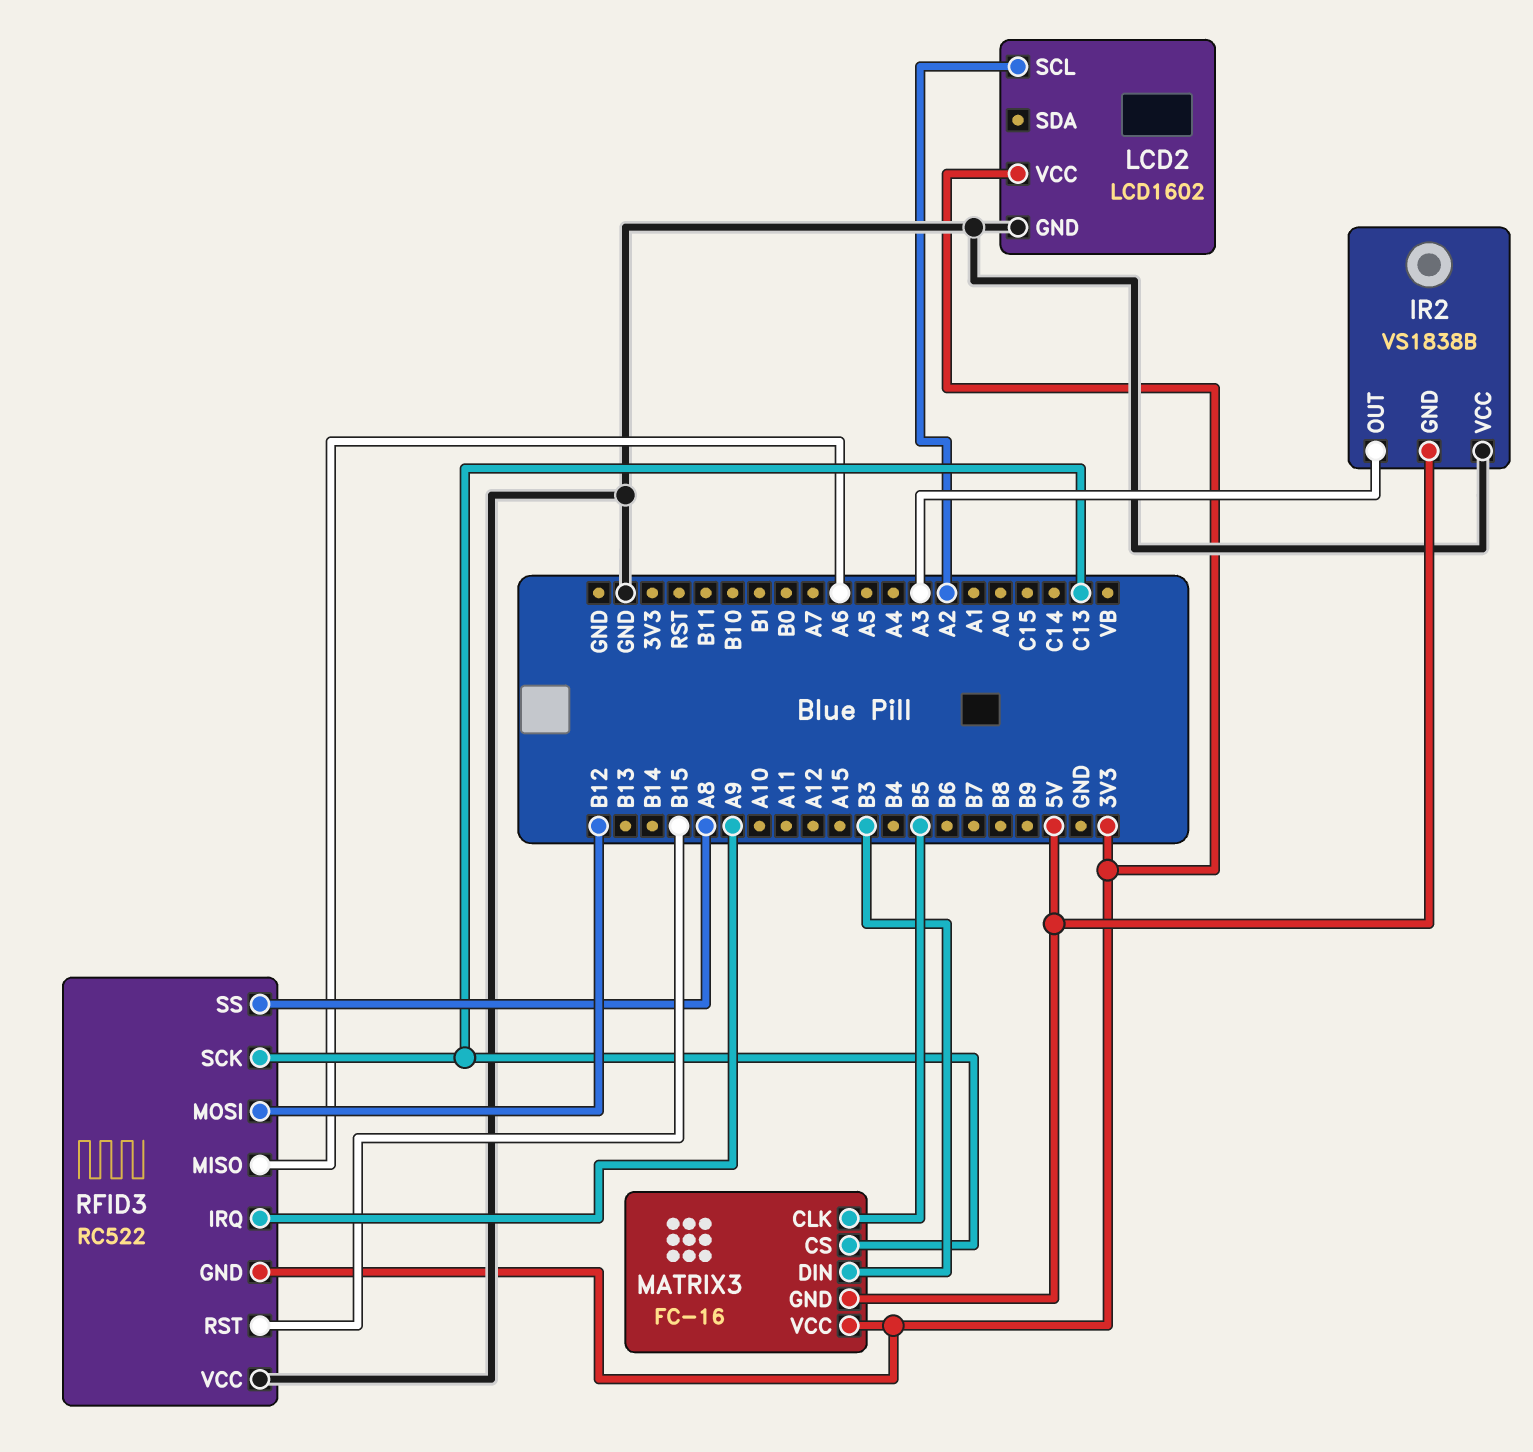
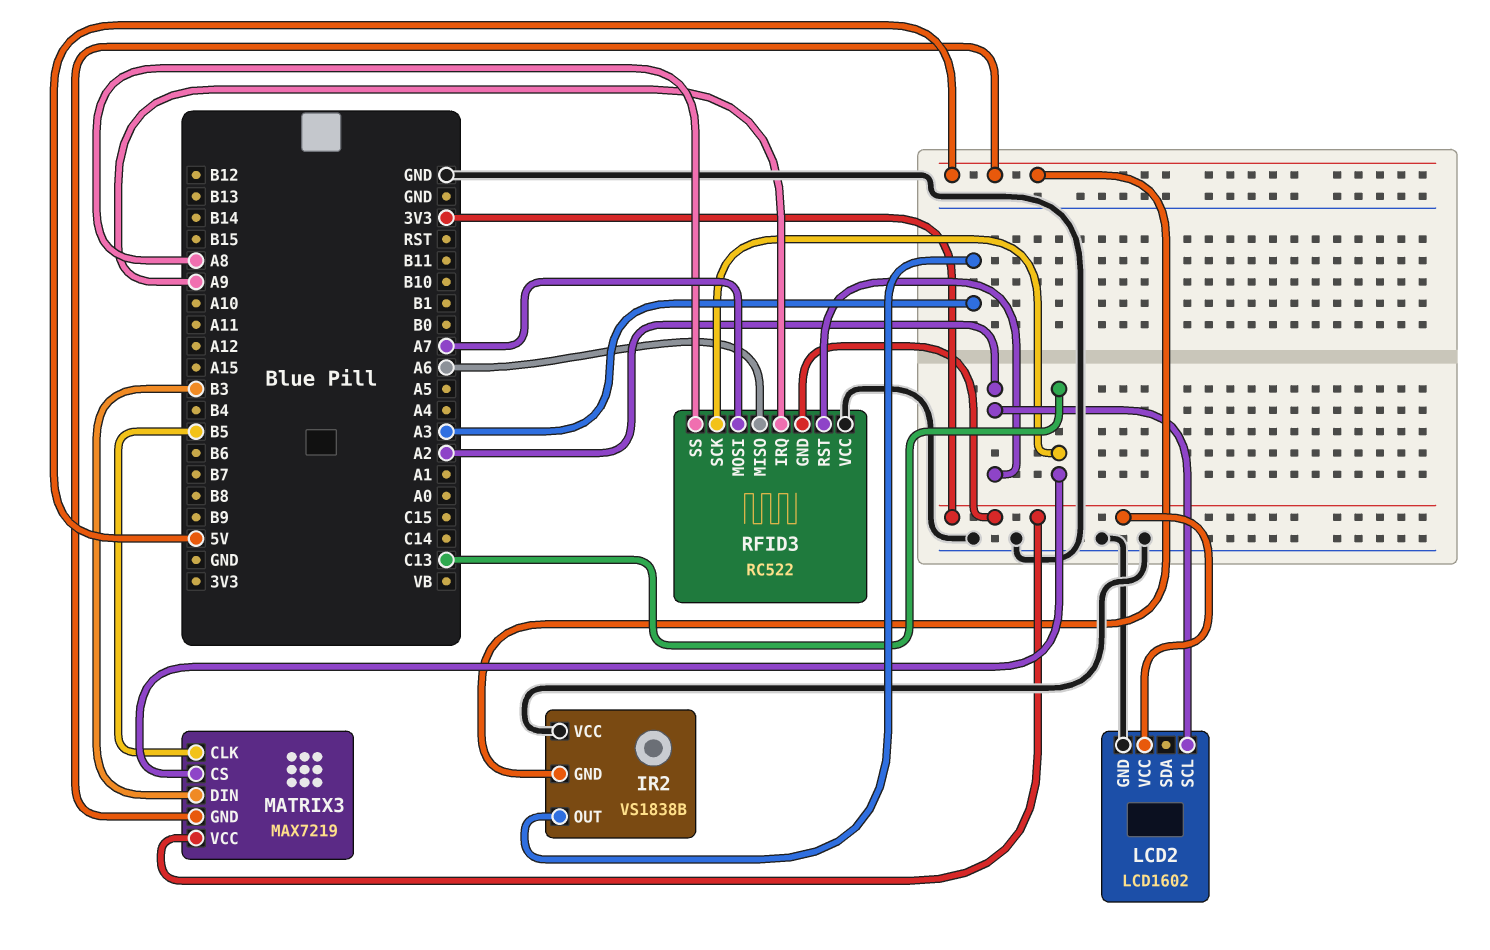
MATRIX3: FC-16 -> MAX7219
RFID3 pin MOSI: B12 -> A7
RFID3 pin RST: B15 -> A2

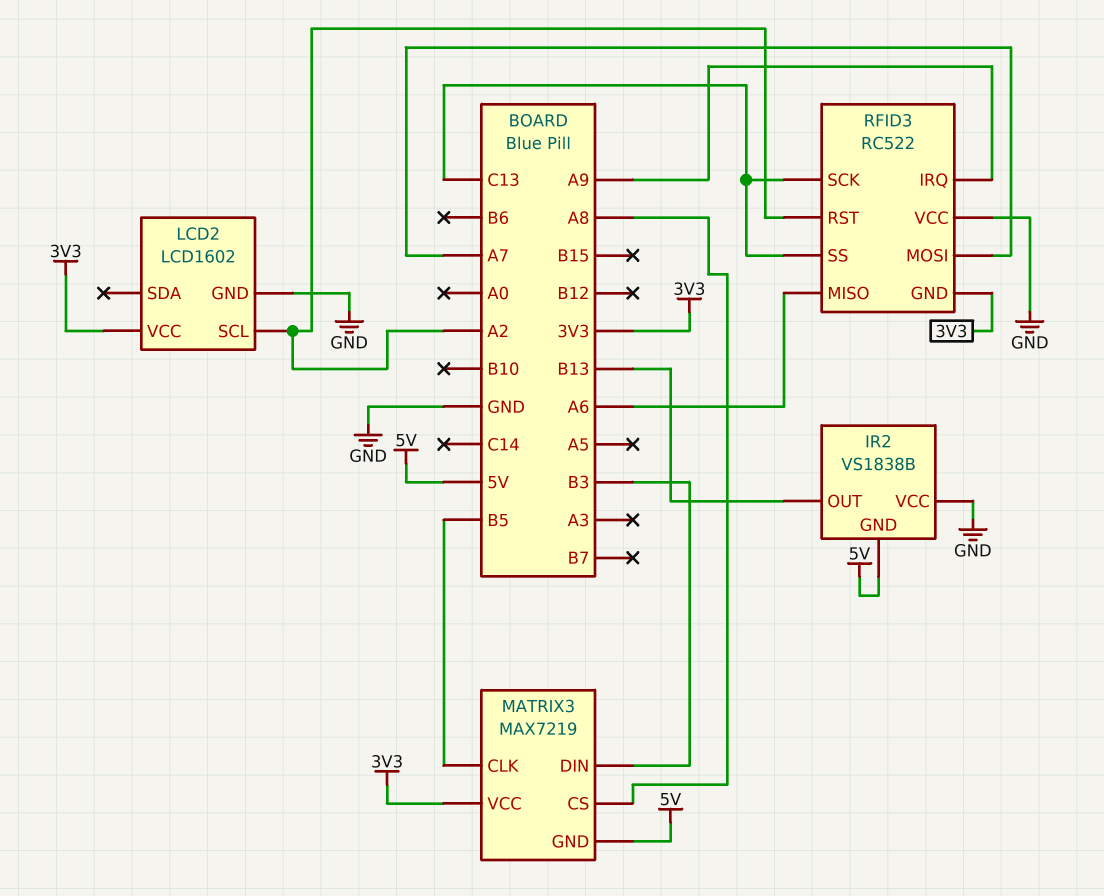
IR2 pin OUT: A3 -> B13
MATRIX3 pin CS: C13 -> A8
RFID3 pin SS: A8 -> C13

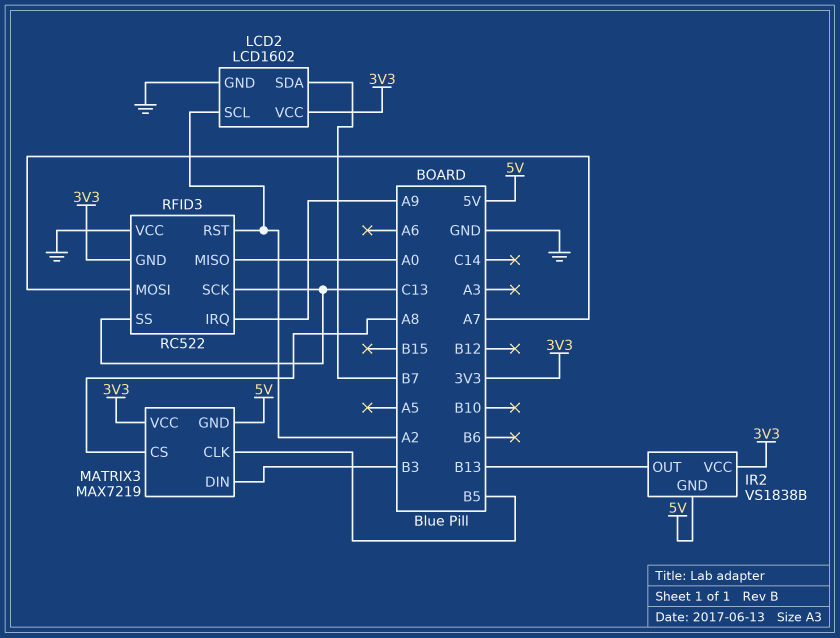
IR2 pin VCC: GND -> 3V3
LCD2 pin SDA: none -> B7
RFID3 pin MISO: A6 -> A0

